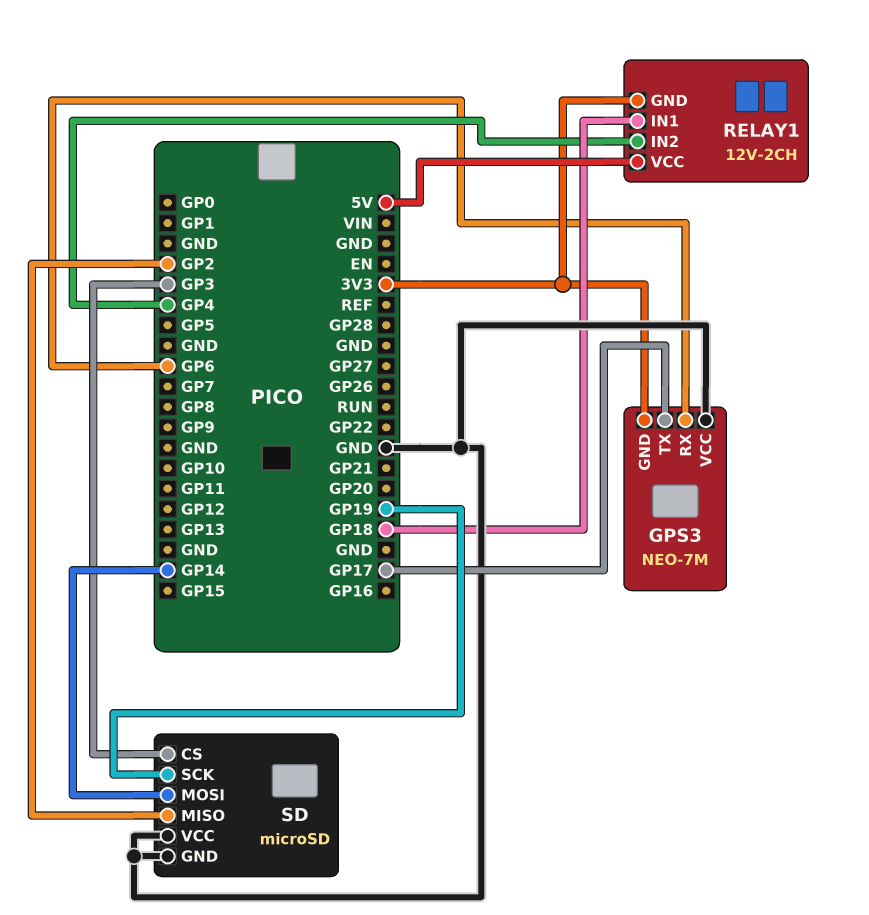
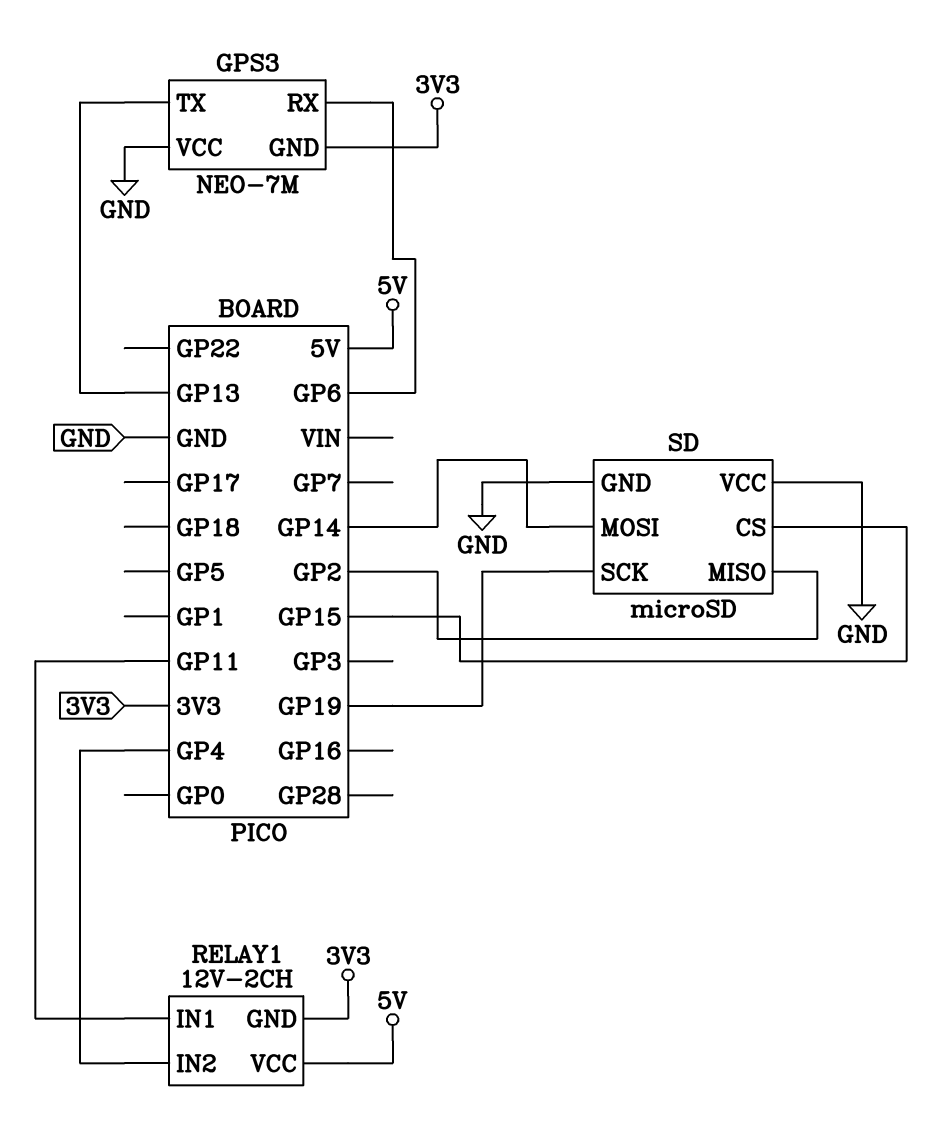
GPS3 pin TX: GP17 -> GP13
RELAY1 pin IN1: GP18 -> GP11
SD pin CS: GP3 -> GP15

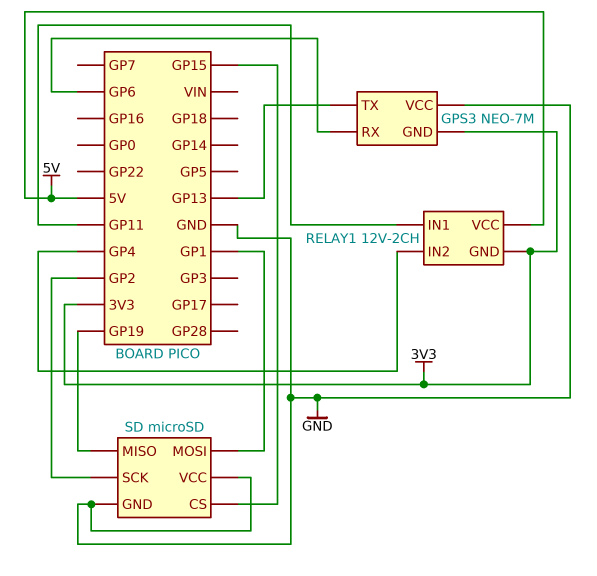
SD pin MISO: GP2 -> GP19
SD pin MOSI: GP14 -> GP1
SD pin SCK: GP19 -> GP2

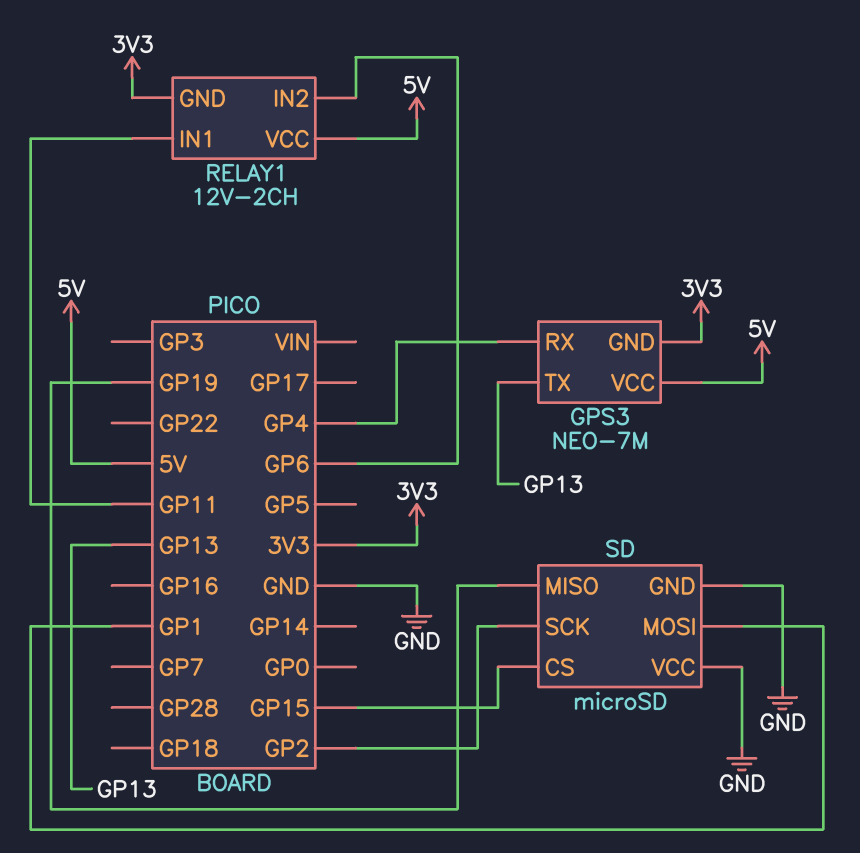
GPS3 pin RX: GP6 -> GP4
GPS3 pin VCC: GND -> 5V
RELAY1 pin IN2: GP4 -> GP6

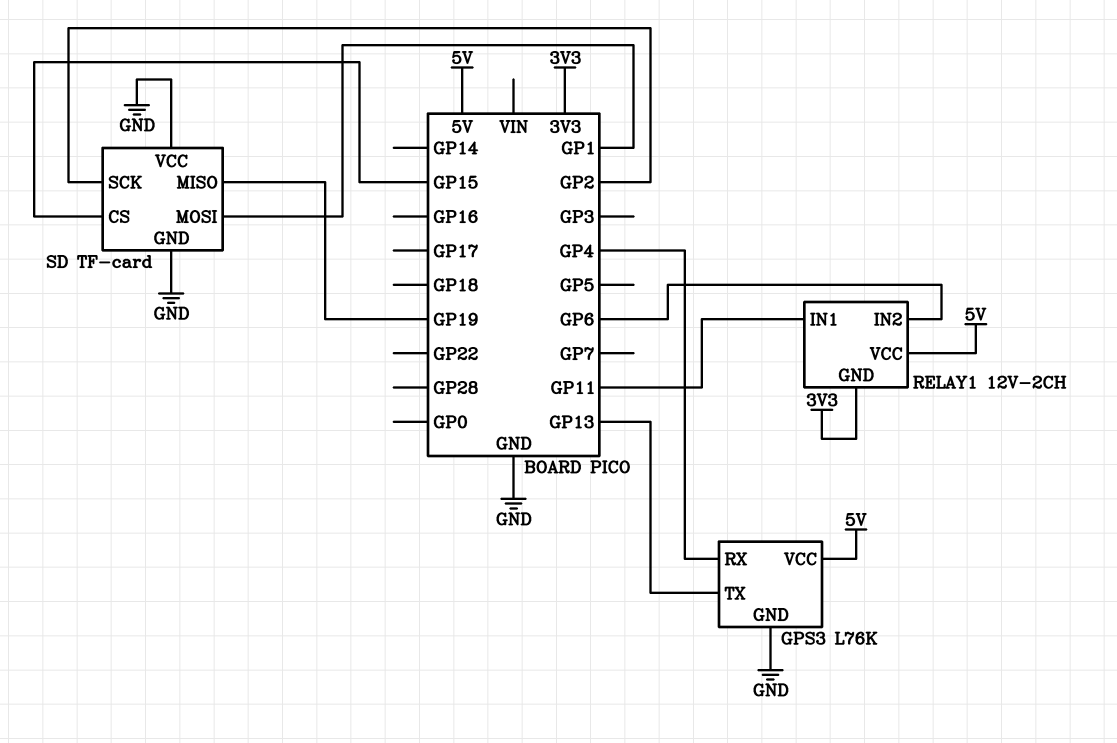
GPS3: NEO-7M -> L76K
GPS3 pin GND: 3V3 -> GND
SD: microSD -> TF-card

